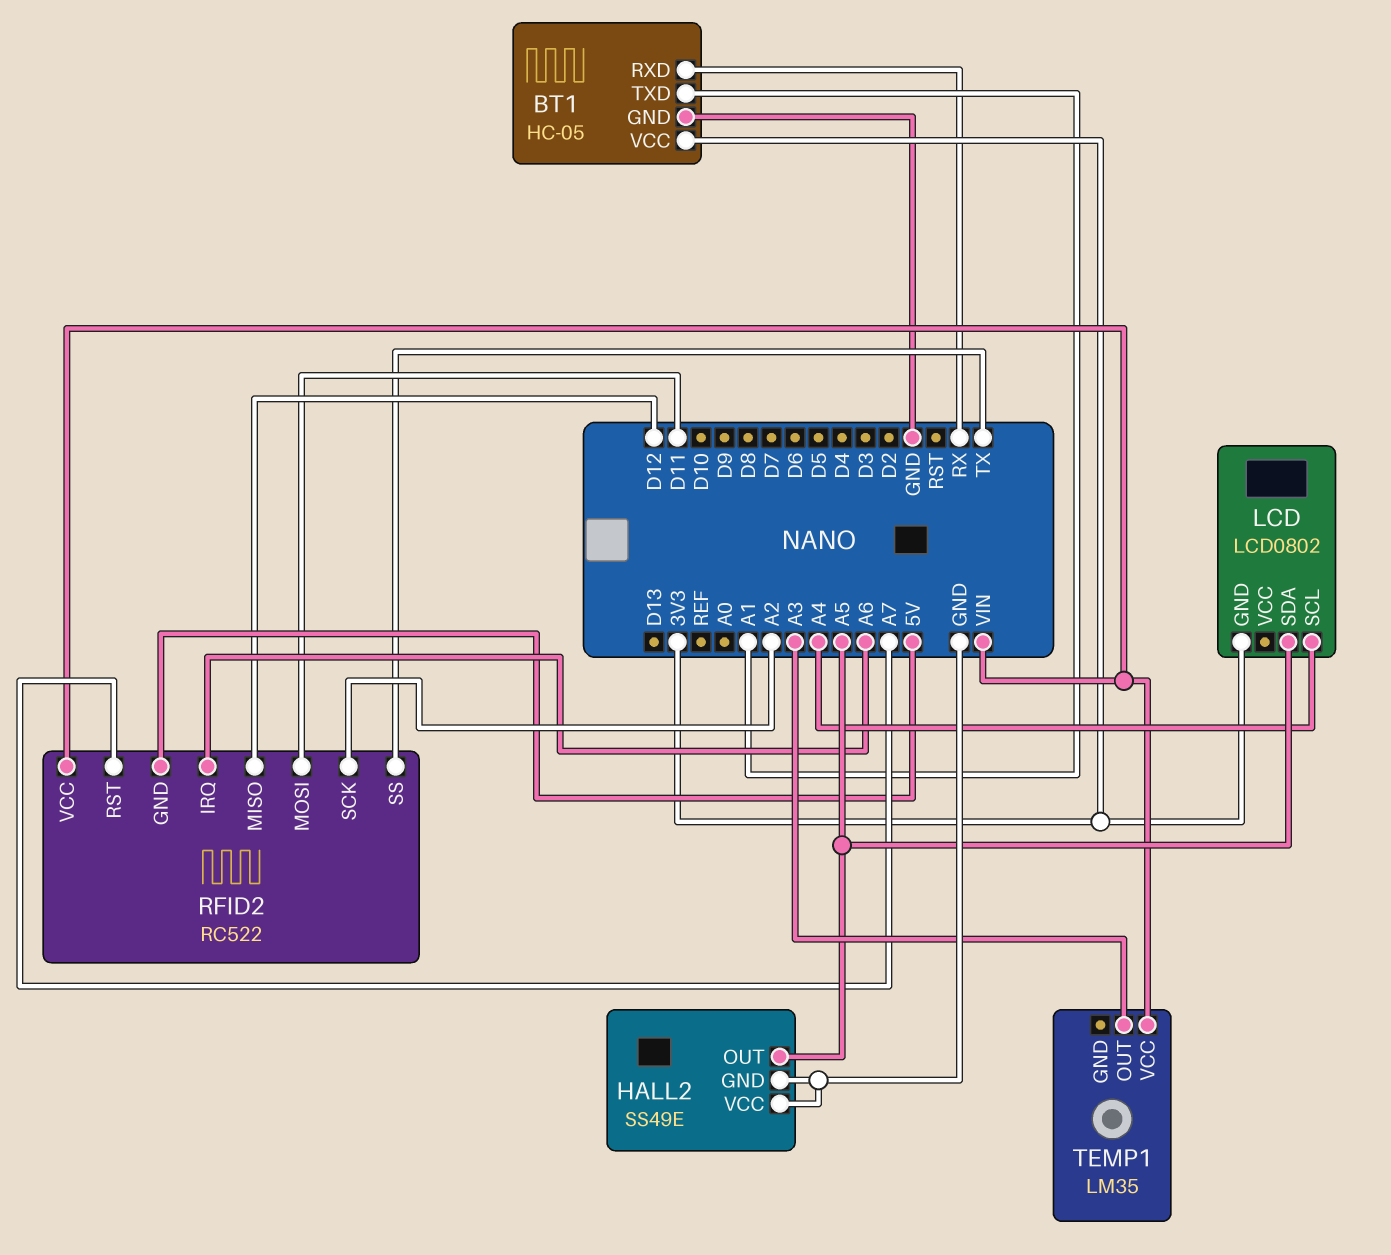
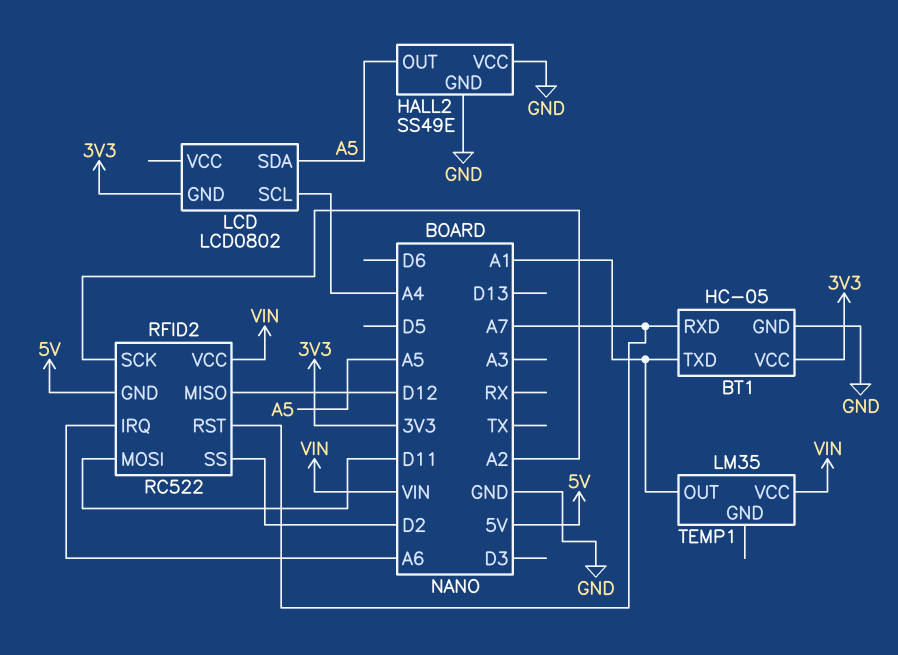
BT1 pin RXD: RX -> A7
RFID2 pin SS: TX -> D2
TEMP1 pin OUT: A3 -> A1

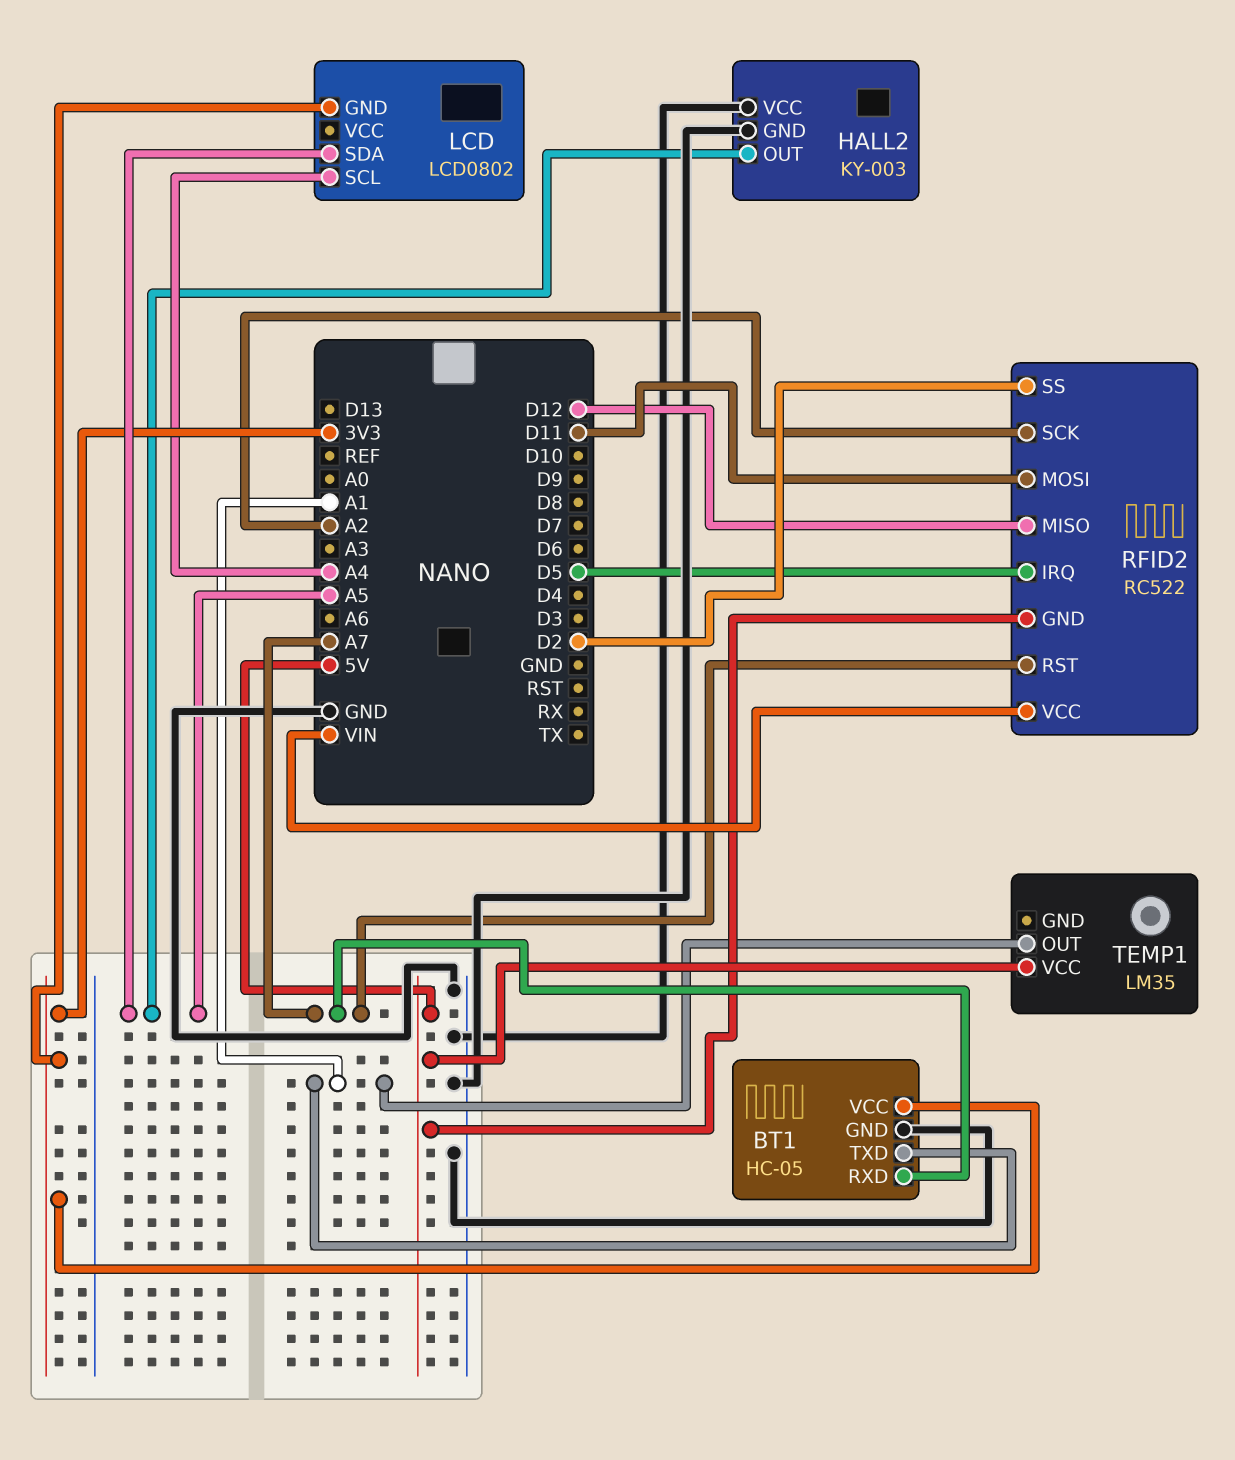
HALL2: SS49E -> KY-003
RFID2 pin IRQ: A6 -> D5
TEMP1 pin VCC: VIN -> 5V

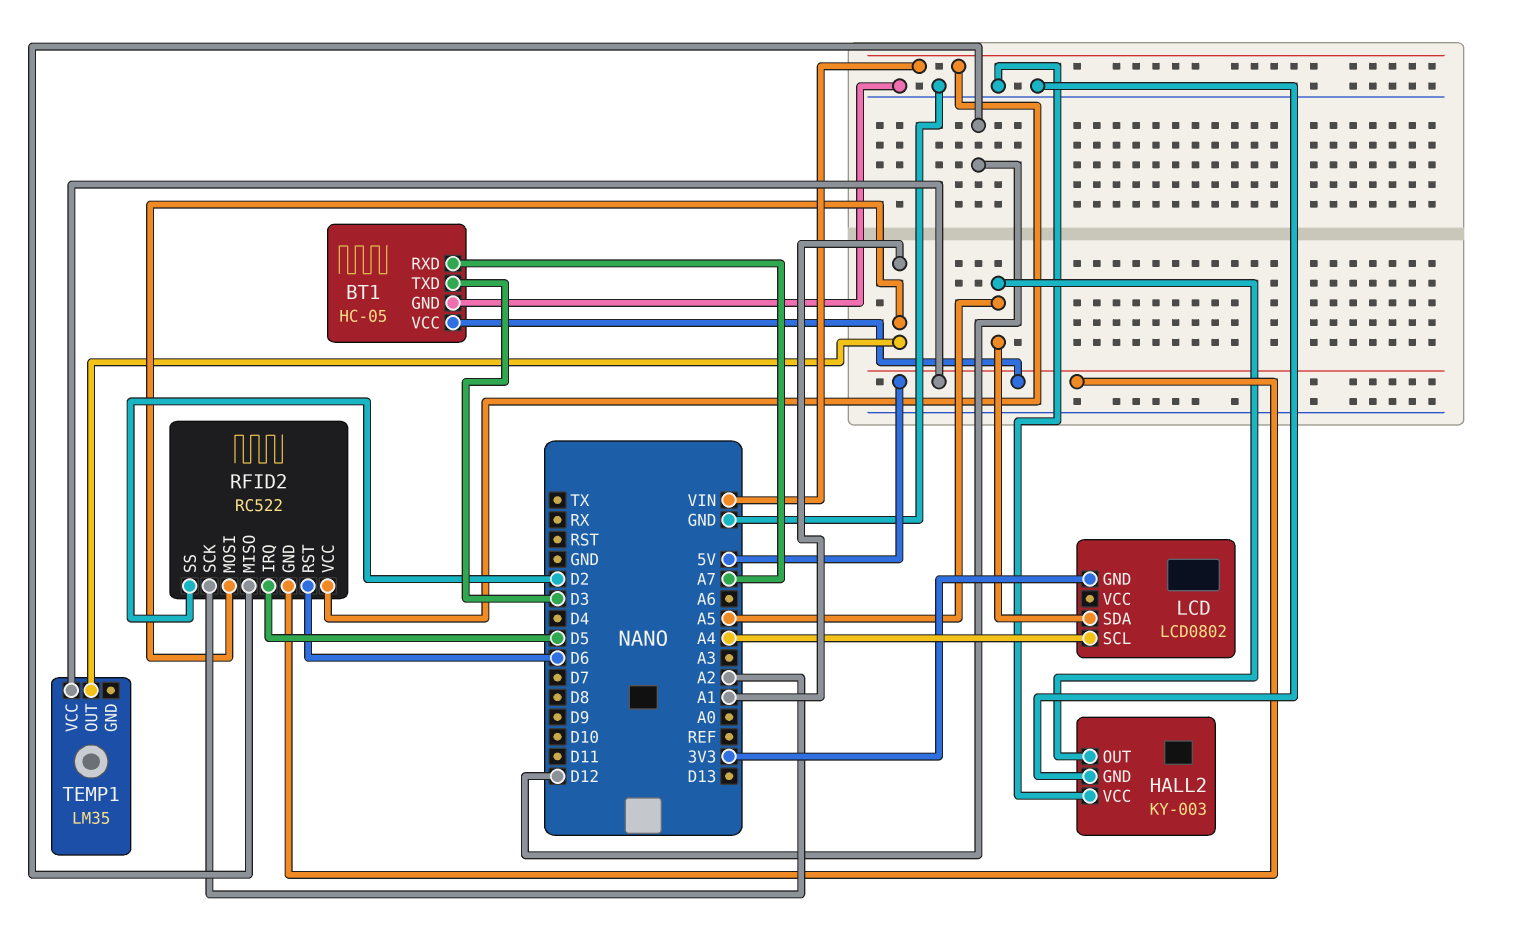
BT1 pin TXD: A1 -> D3
BT1 pin VCC: 3V3 -> 5V
RFID2 pin MOSI: D11 -> A1
RFID2 pin RST: A7 -> D6

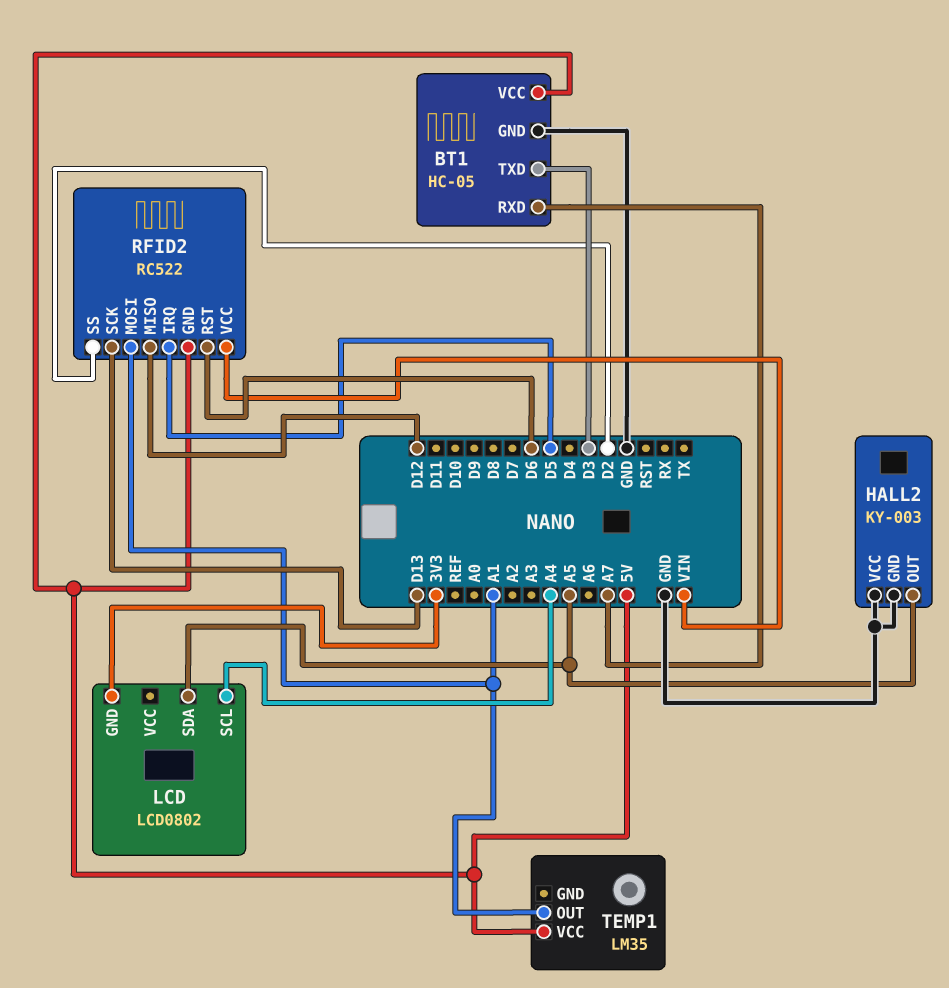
RFID2 pin SCK: A2 -> D13

